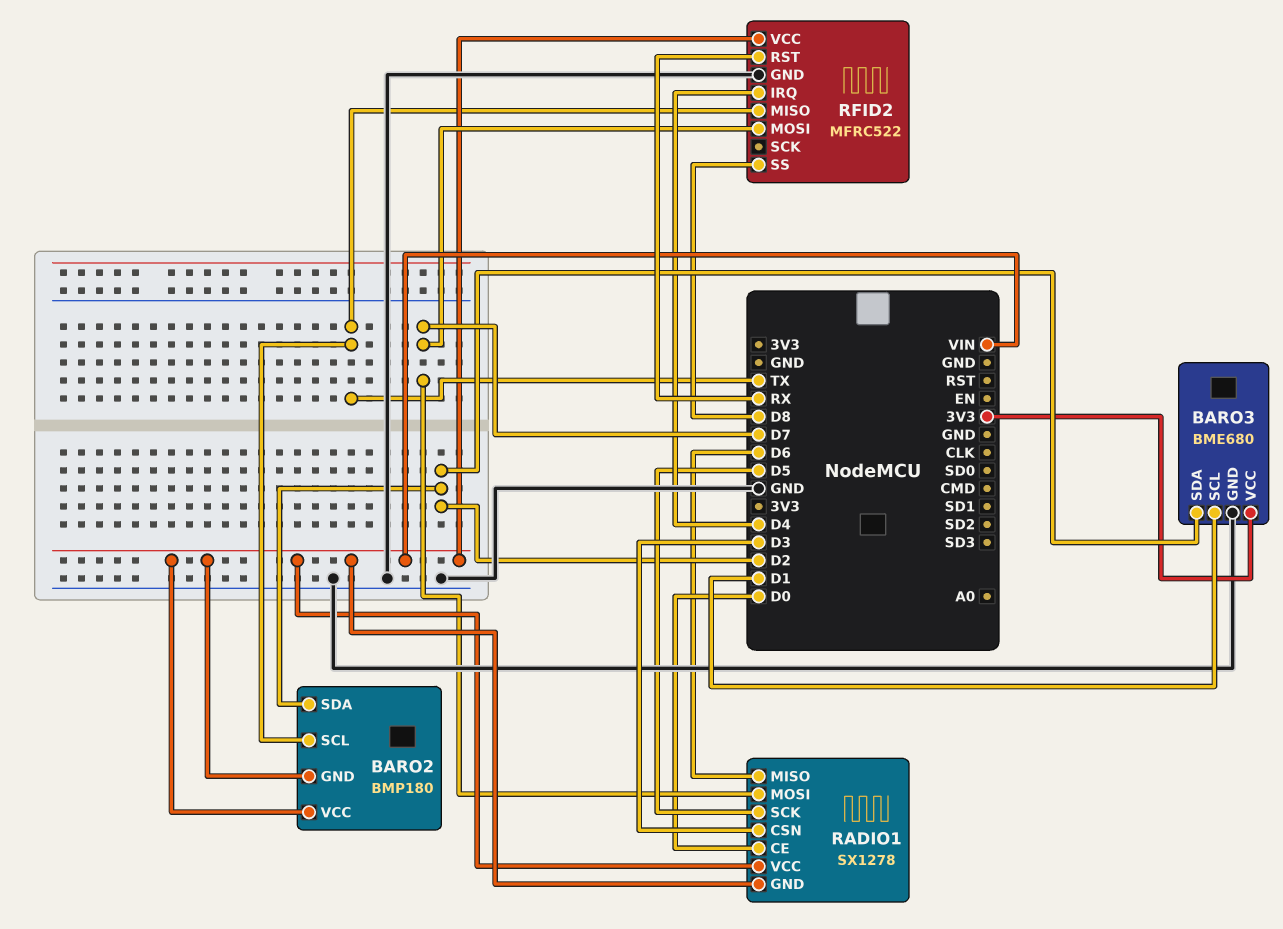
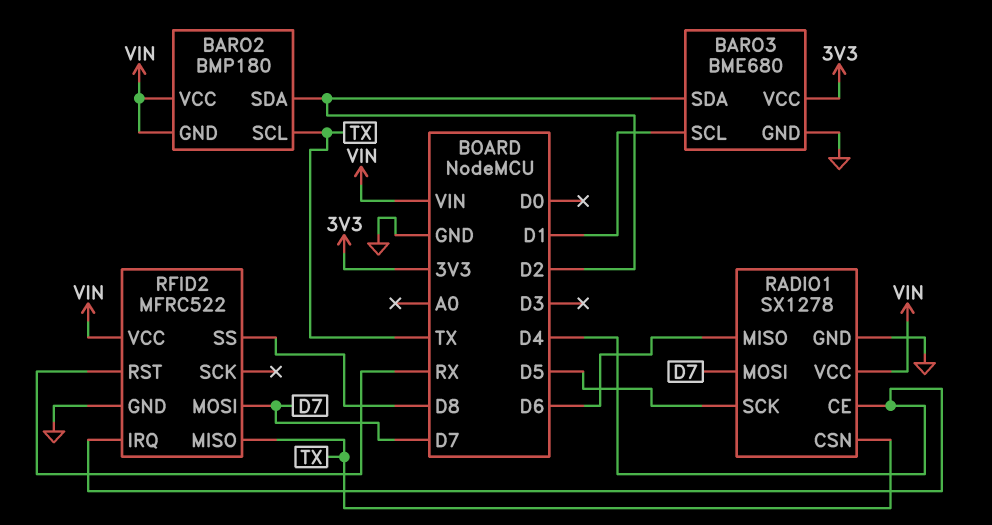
RADIO1 pin CE: D0 -> D4
RADIO1 pin CSN: D3 -> TX
RADIO1 pin GND: VIN -> GND

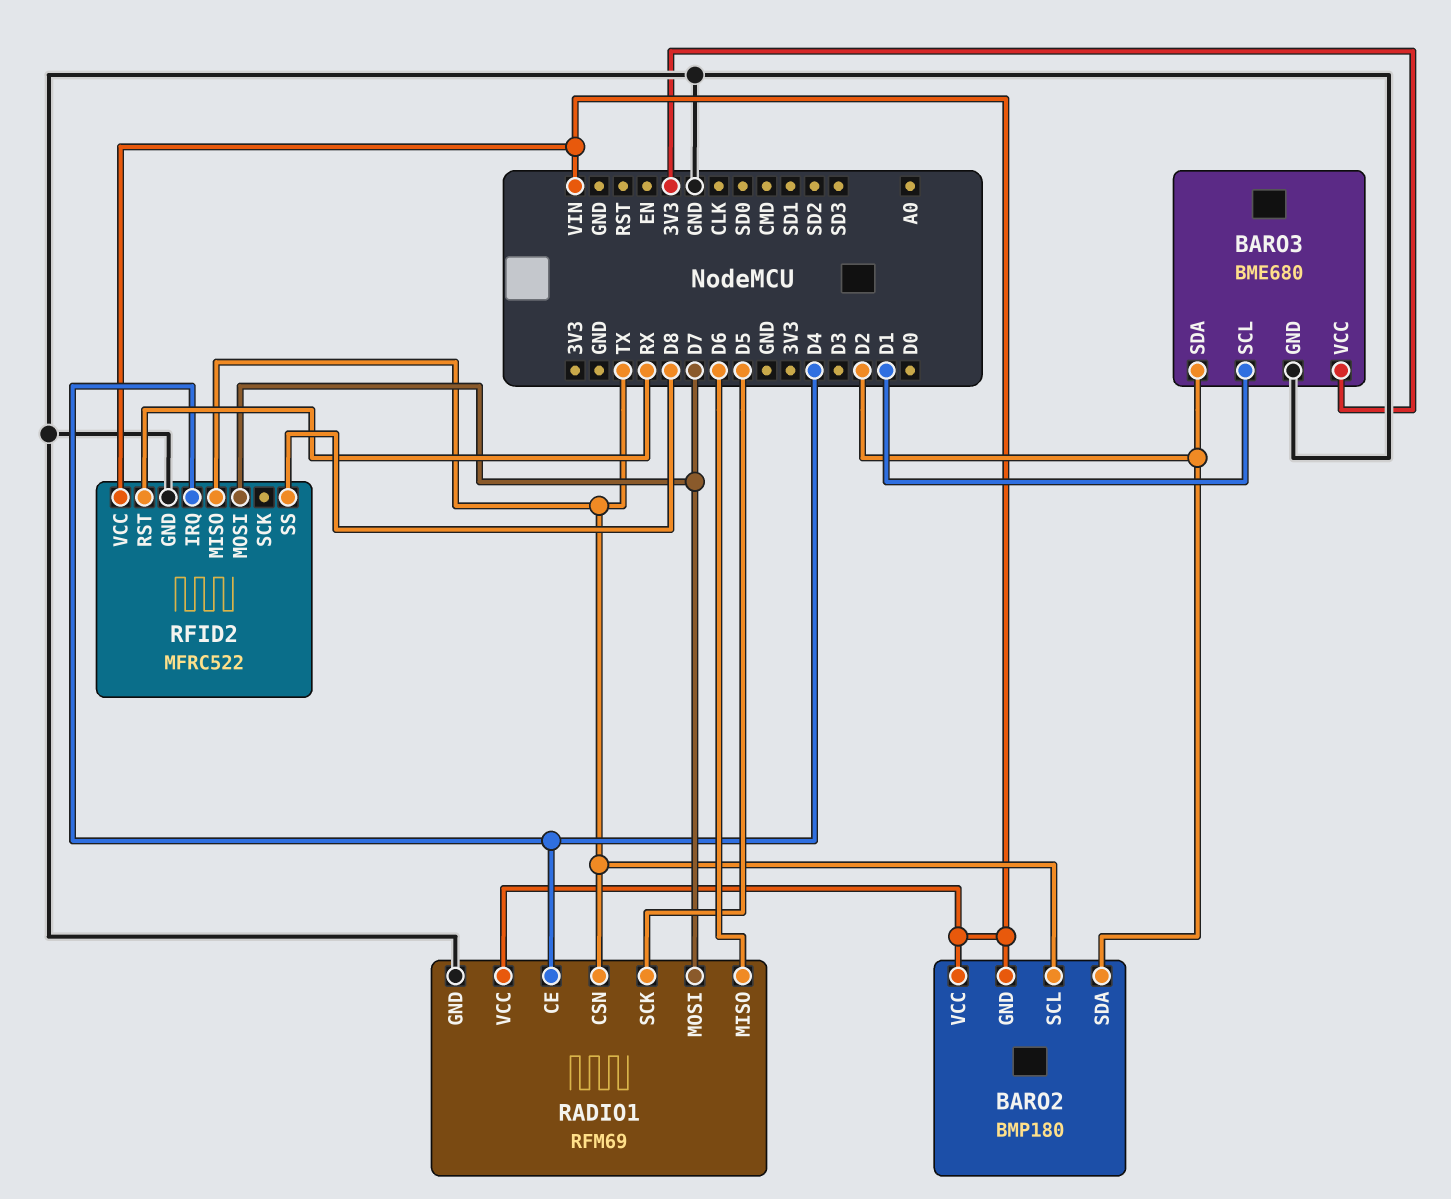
RADIO1: SX1278 -> RFM69

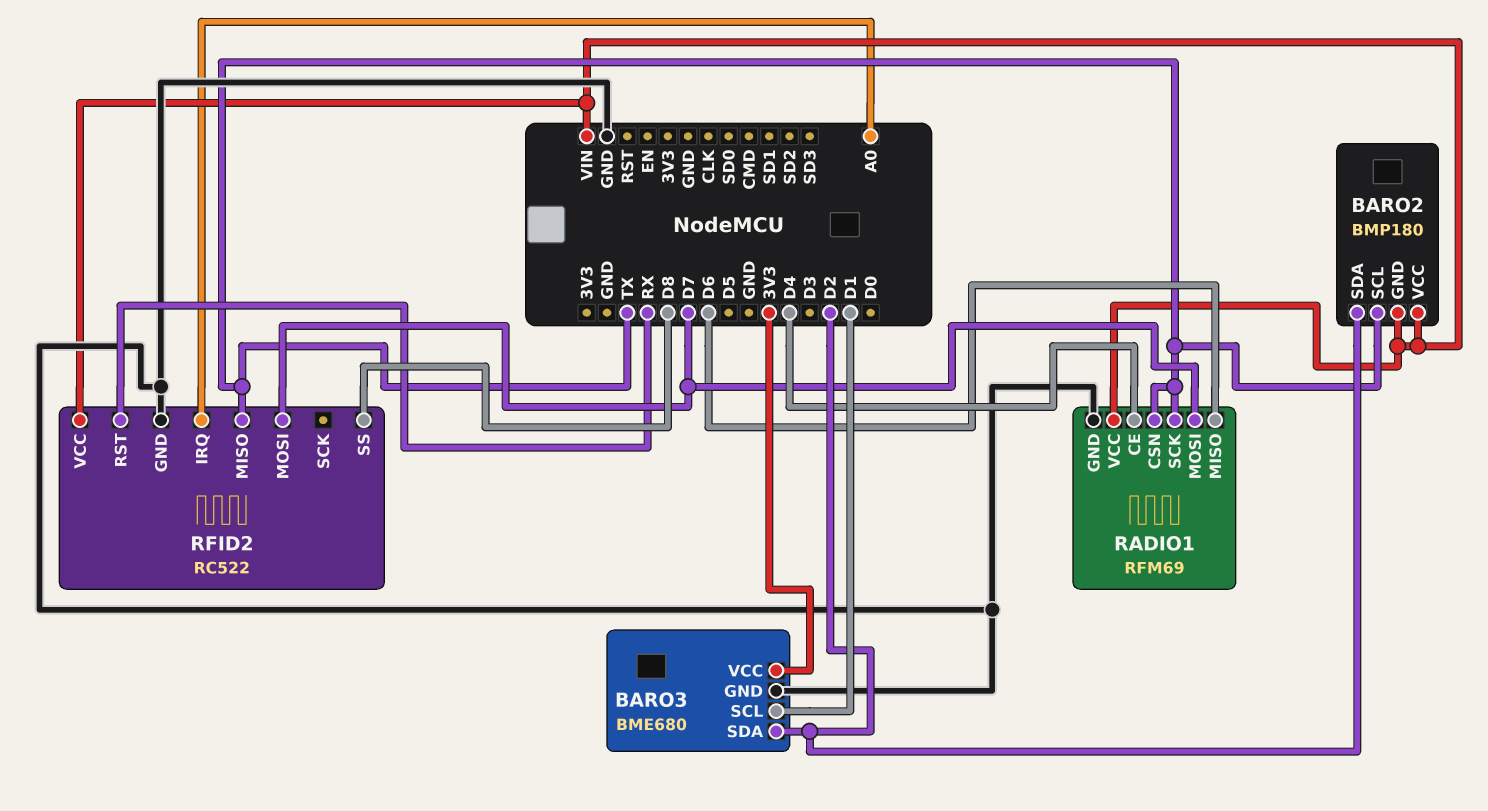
RADIO1 pin SCK: D5 -> TX
RFID2: MFRC522 -> RC522
RFID2 pin IRQ: D4 -> A0

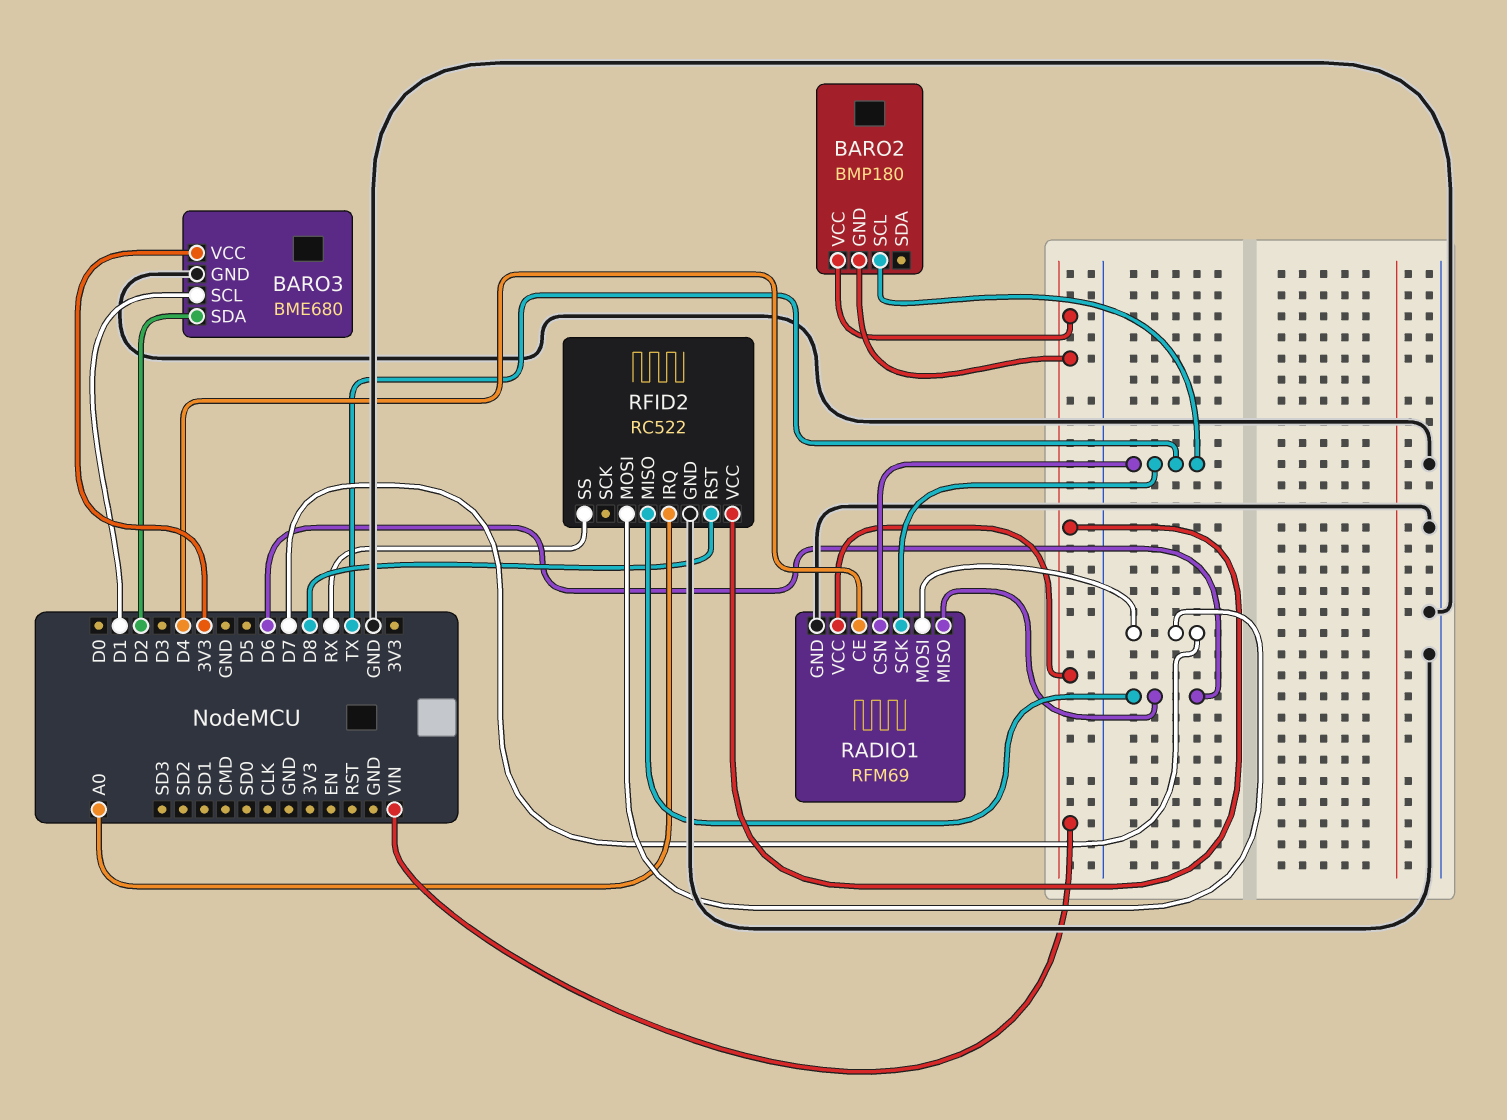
BARO2 pin SDA: D2 -> none
RFID2 pin MISO: TX -> D6
RFID2 pin RST: RX -> D8
RFID2 pin SS: D8 -> RX

